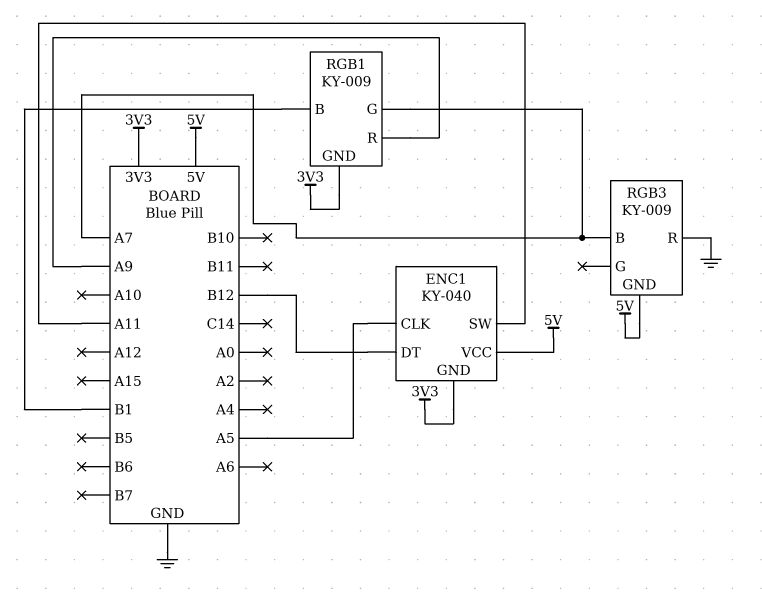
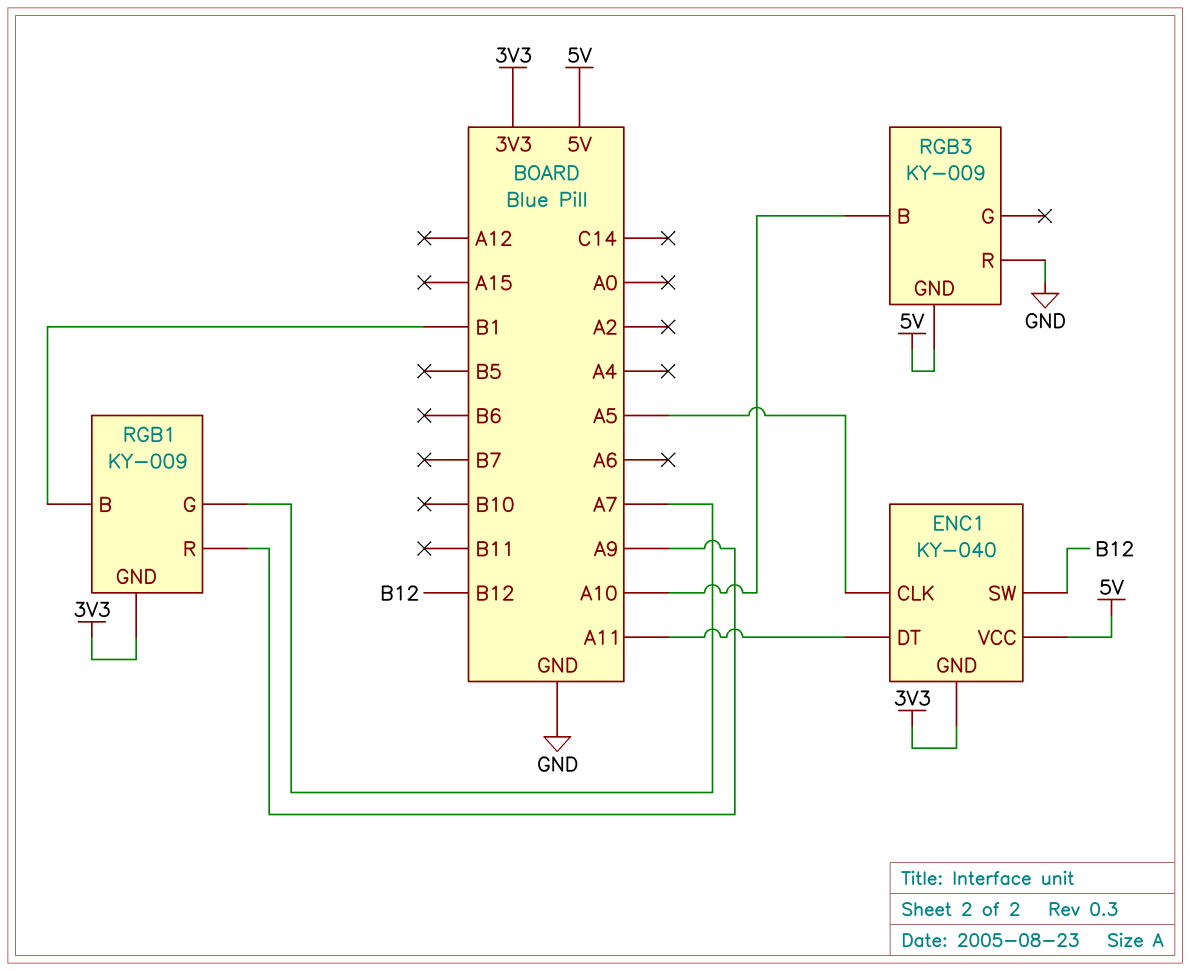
ENC1 pin DT: B12 -> A11
ENC1 pin SW: A11 -> B12
RGB3 pin B: A7 -> A10

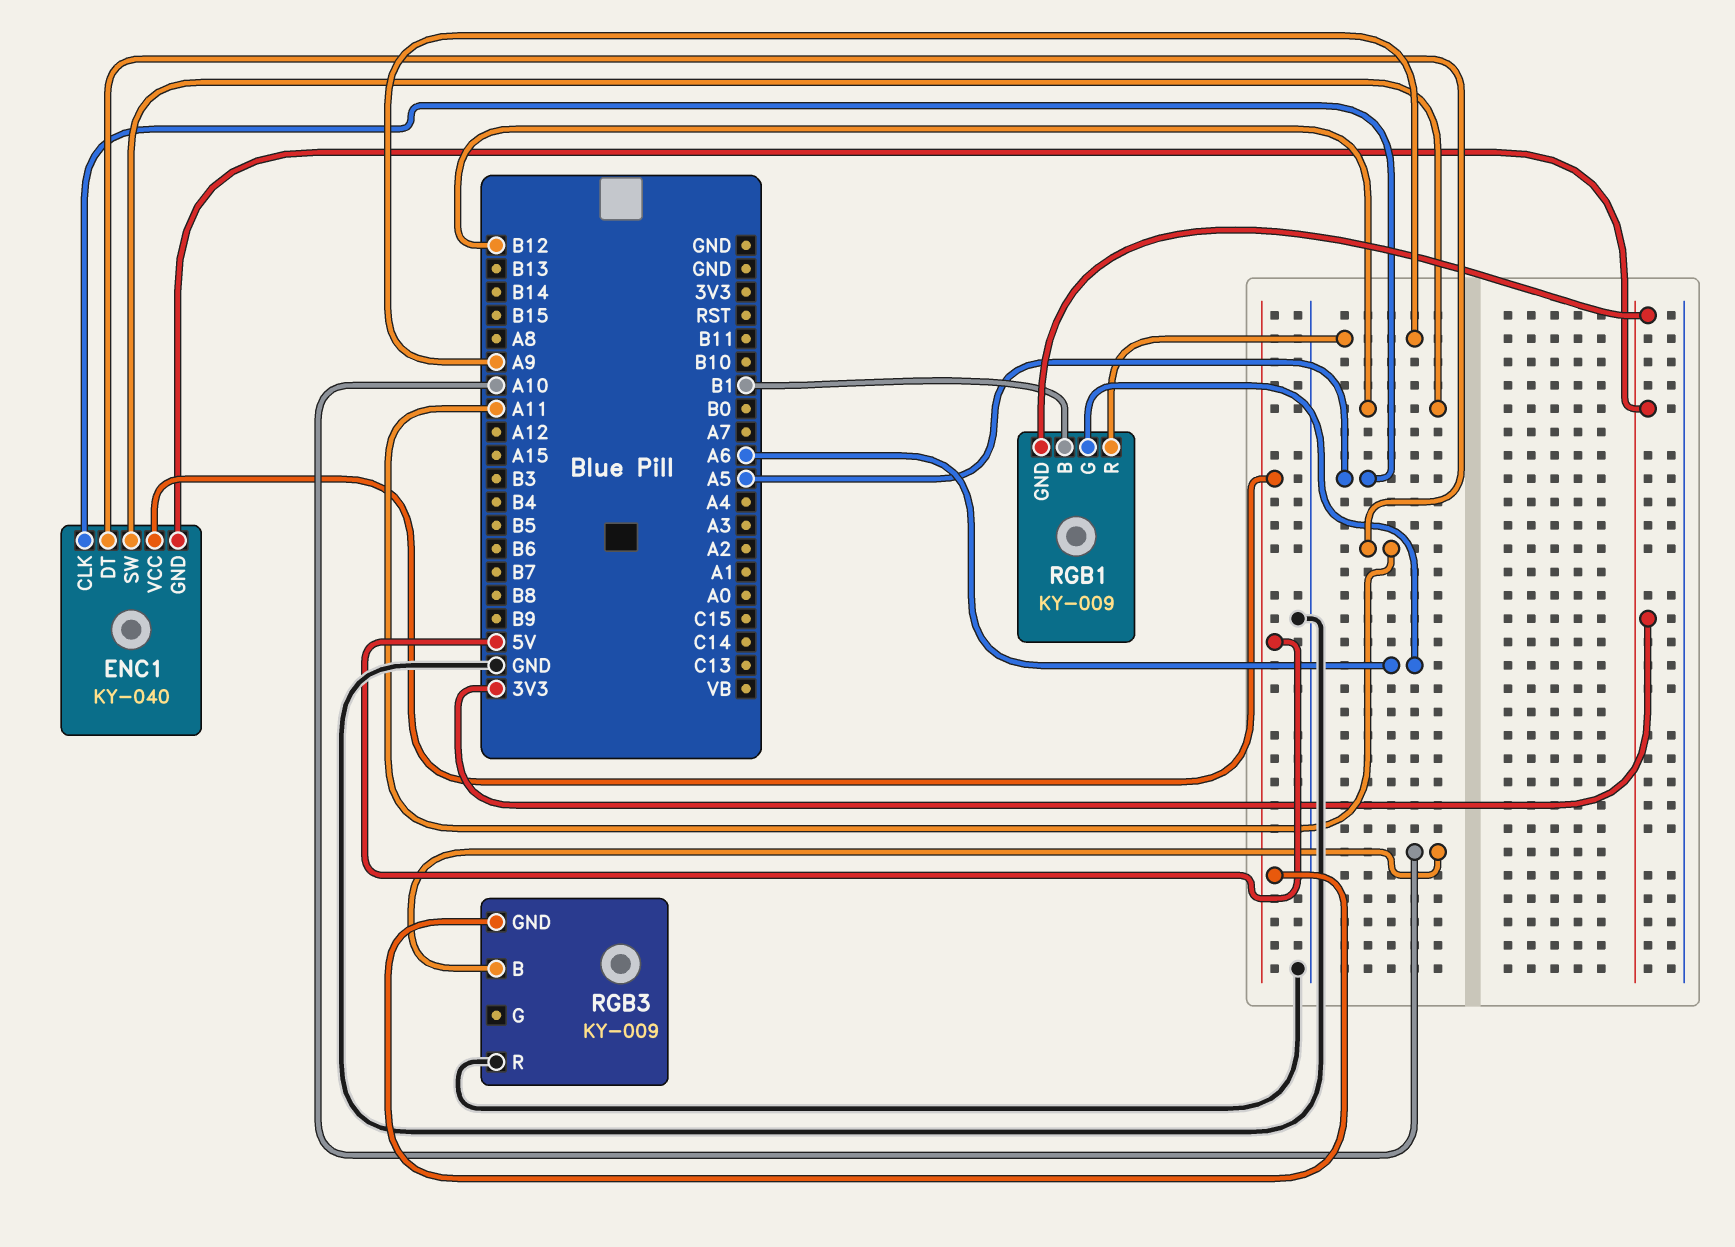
RGB1 pin G: A7 -> A6

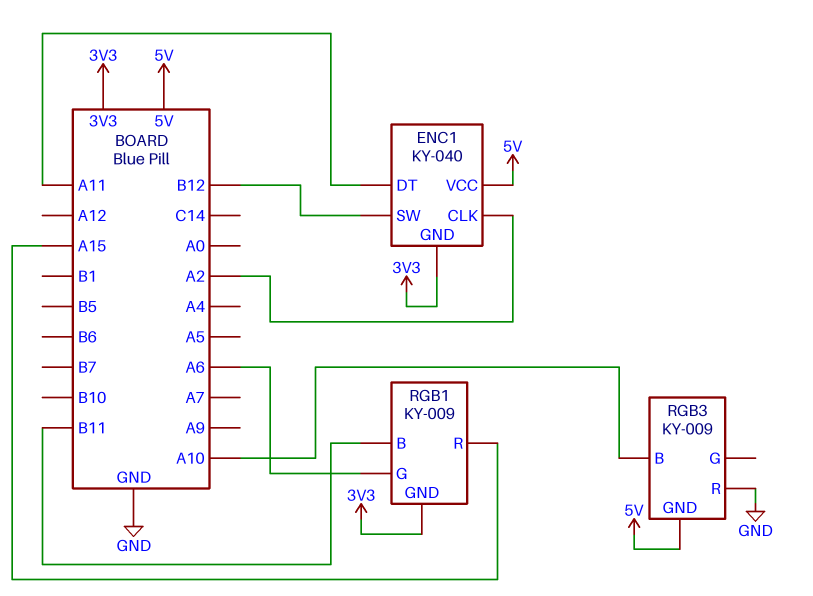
ENC1 pin CLK: A5 -> A2
RGB1 pin B: B1 -> B11
RGB1 pin R: A9 -> A15

